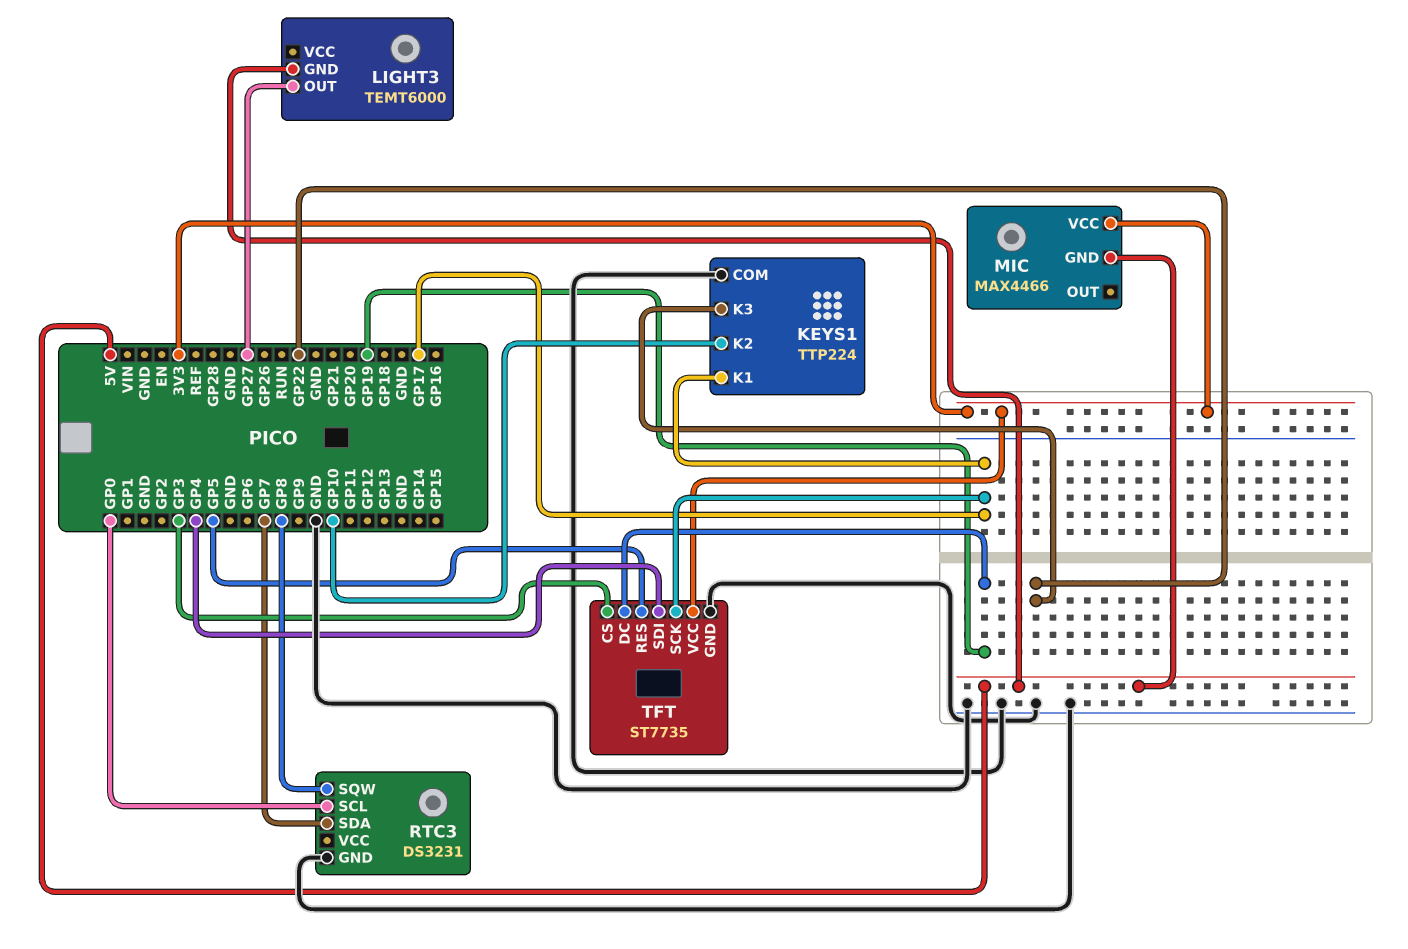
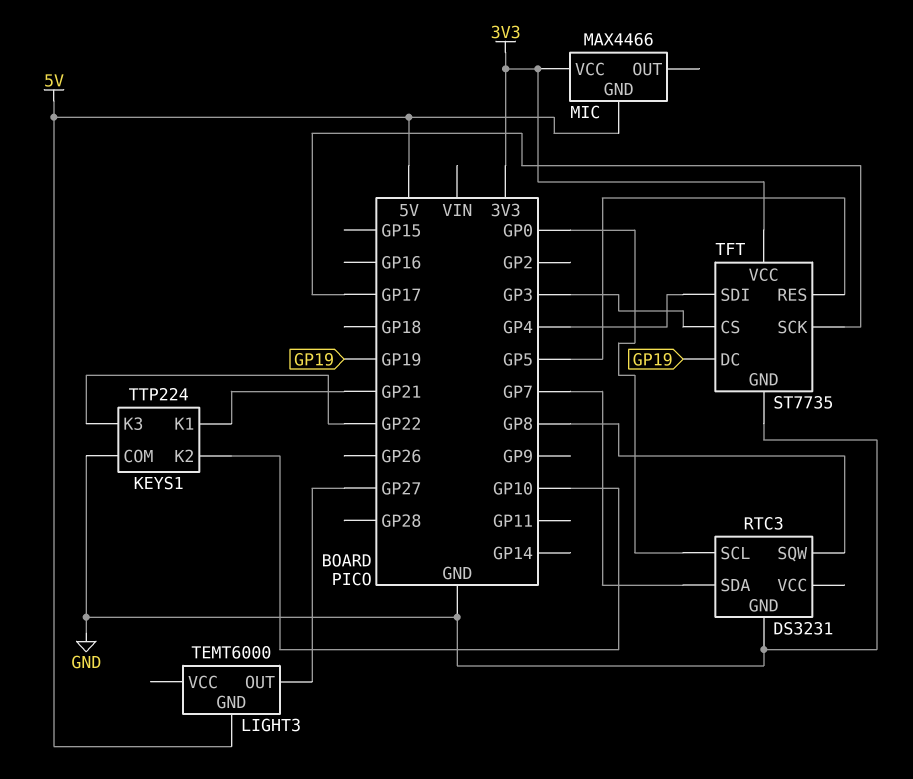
KEYS1 pin K1: GP17 -> GP21

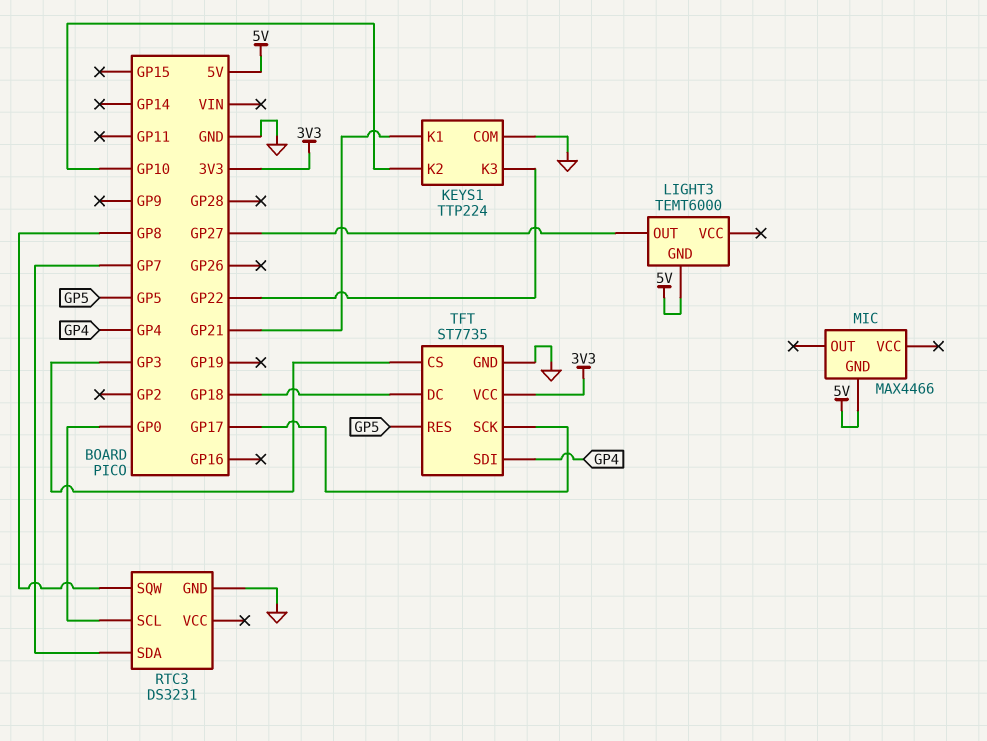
MIC pin VCC: 3V3 -> none
TFT pin DC: GP19 -> GP18

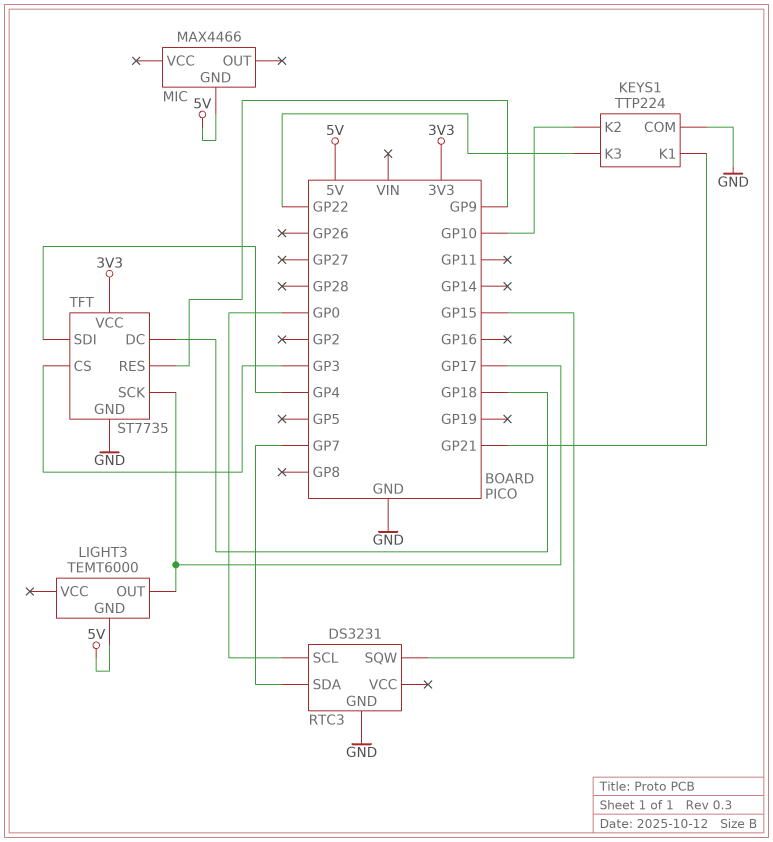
LIGHT3 pin OUT: GP27 -> GP17
RTC3 pin SQW: GP8 -> GP15
TFT pin RES: GP5 -> GP9

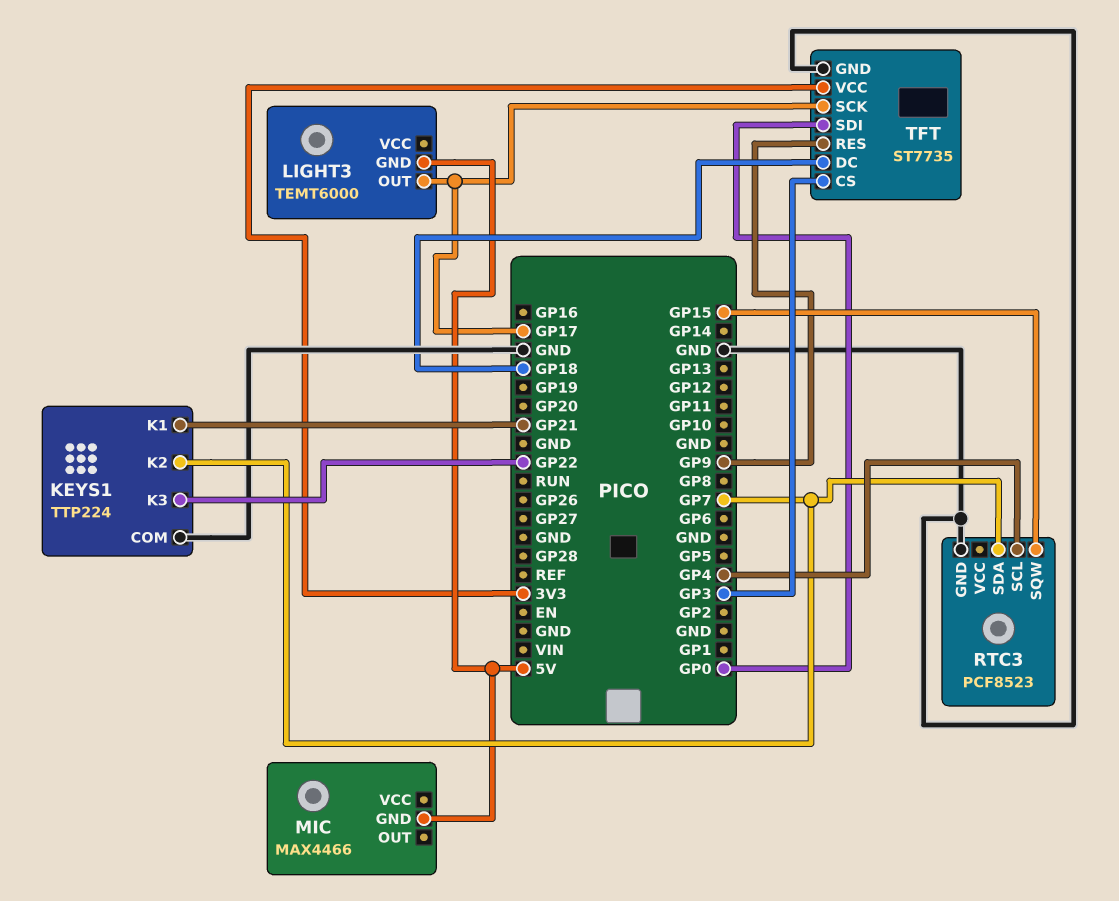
KEYS1 pin K2: GP10 -> GP7
RTC3: DS3231 -> PCF8523
RTC3 pin SCL: GP0 -> GP4
TFT pin SDI: GP4 -> GP0

